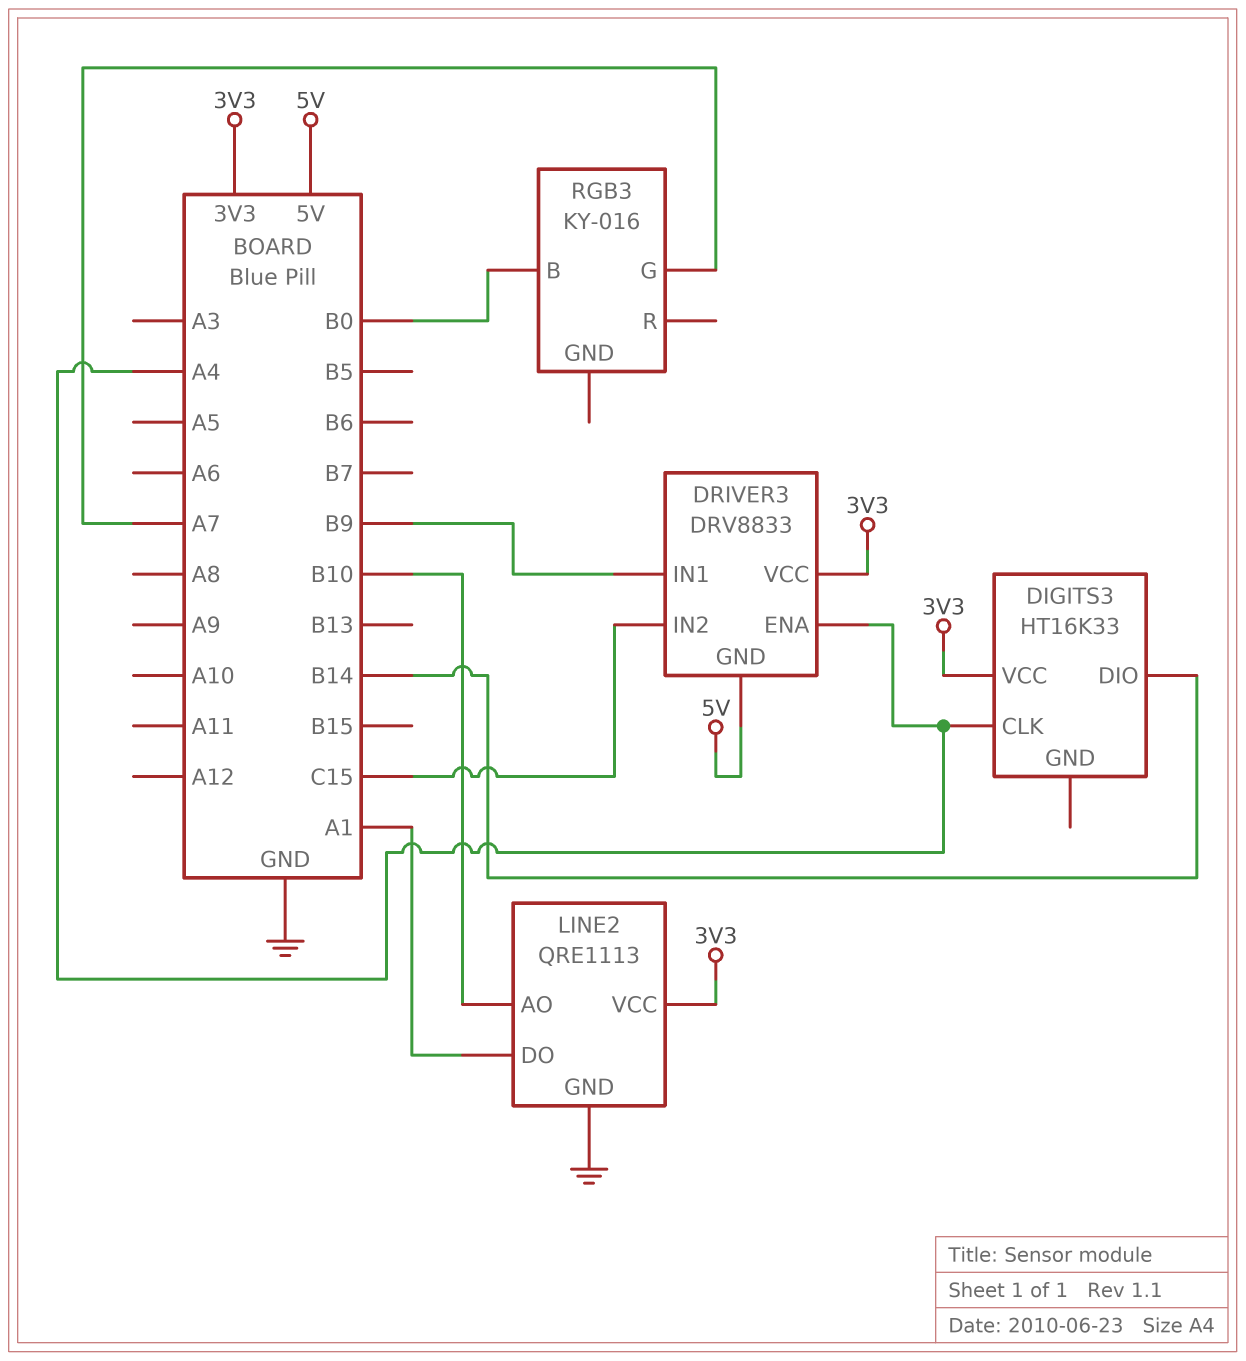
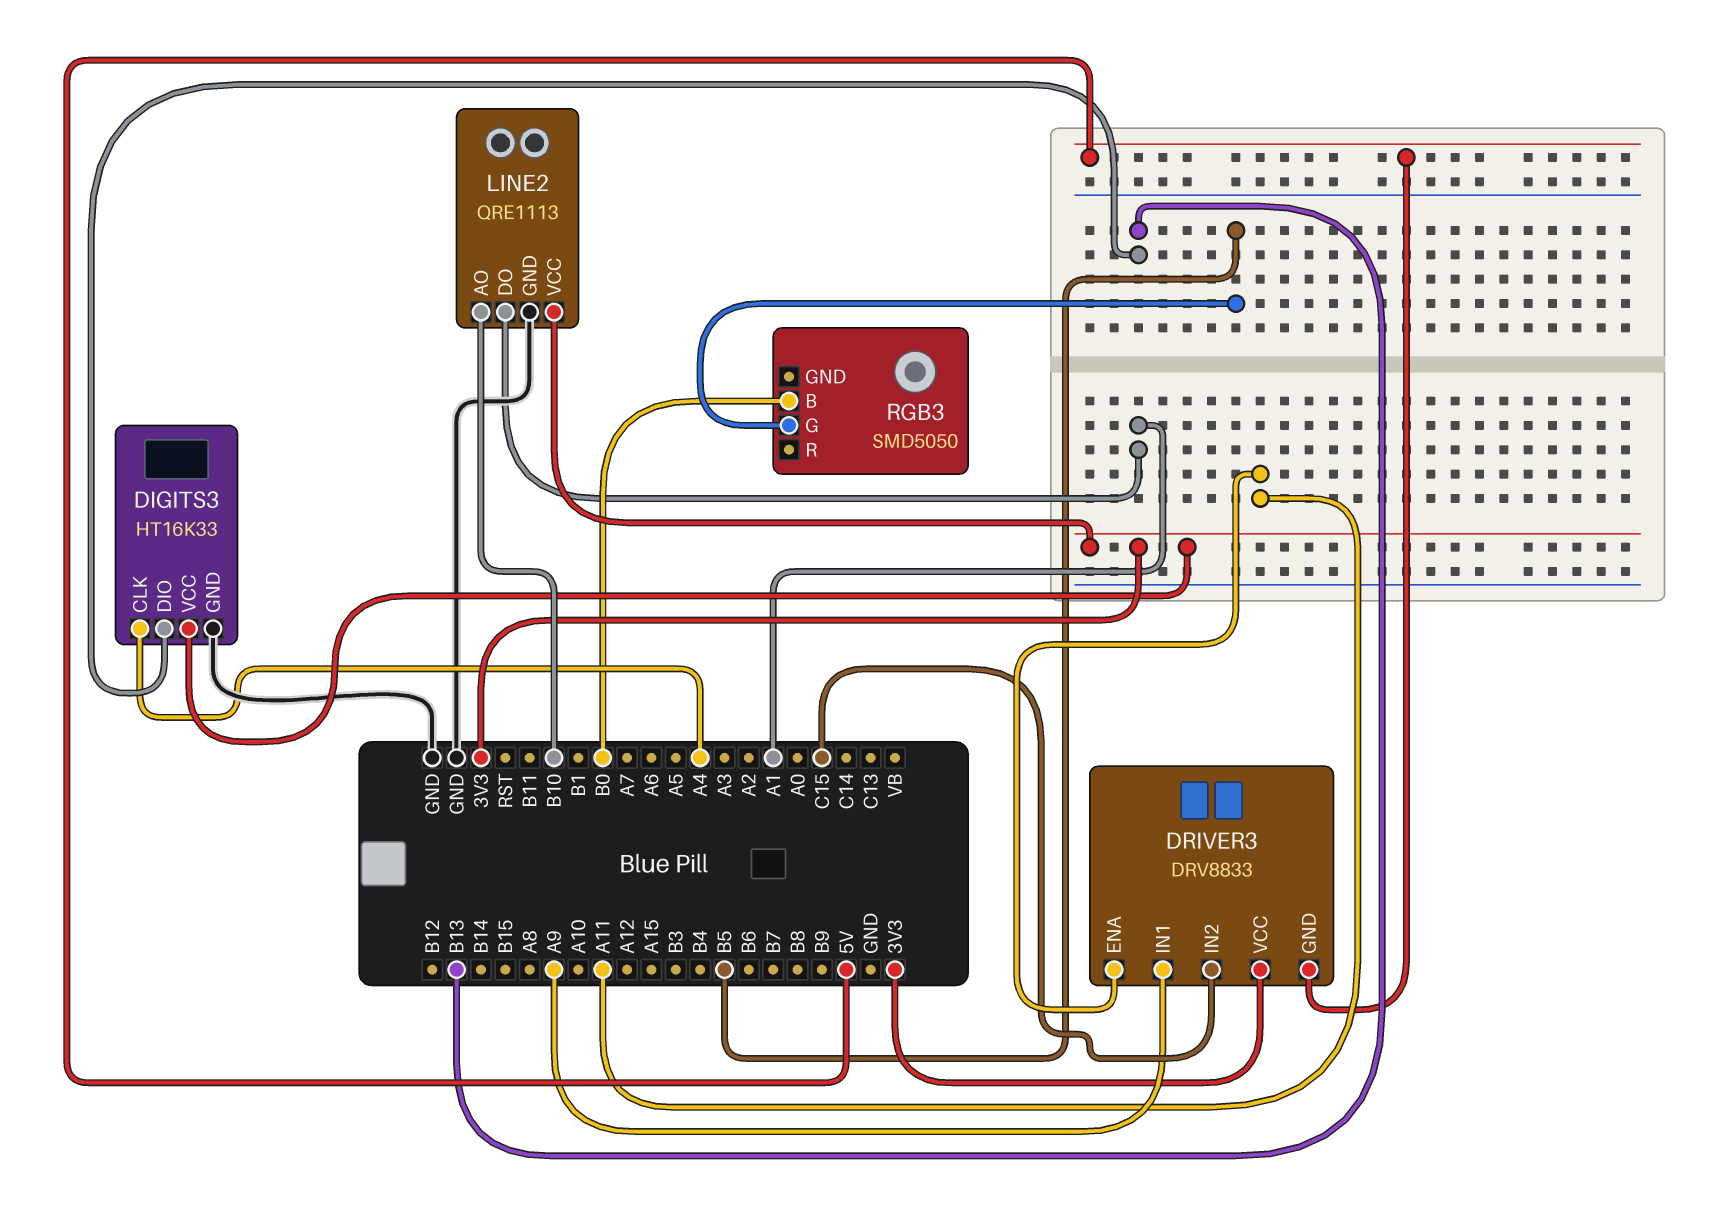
DIGITS3 pin DIO: B14 -> B13
DIGITS3 pin GND: none -> GND
DRIVER3 pin ENA: A4 -> A11
DRIVER3 pin IN1: B9 -> A9
RGB3: KY-016 -> SMD5050
RGB3 pin G: A7 -> B5

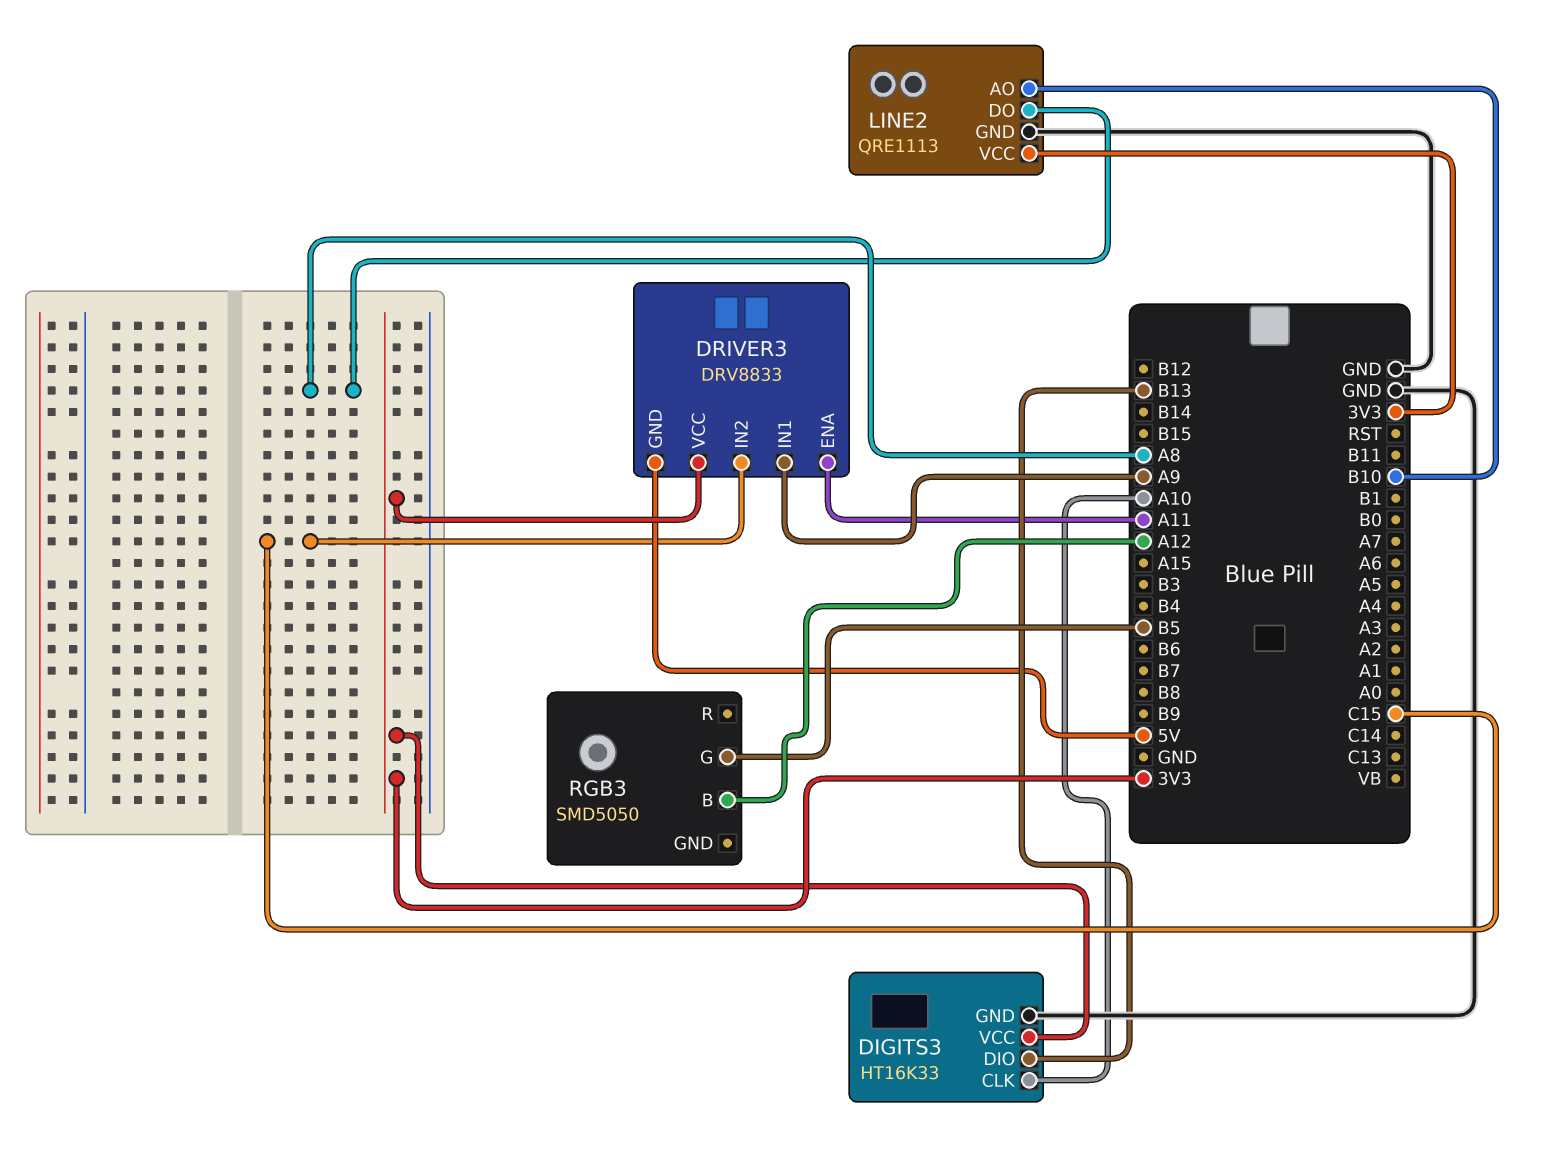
DIGITS3 pin CLK: A4 -> A10
LINE2 pin DO: A1 -> A8
RGB3 pin B: B0 -> A12

